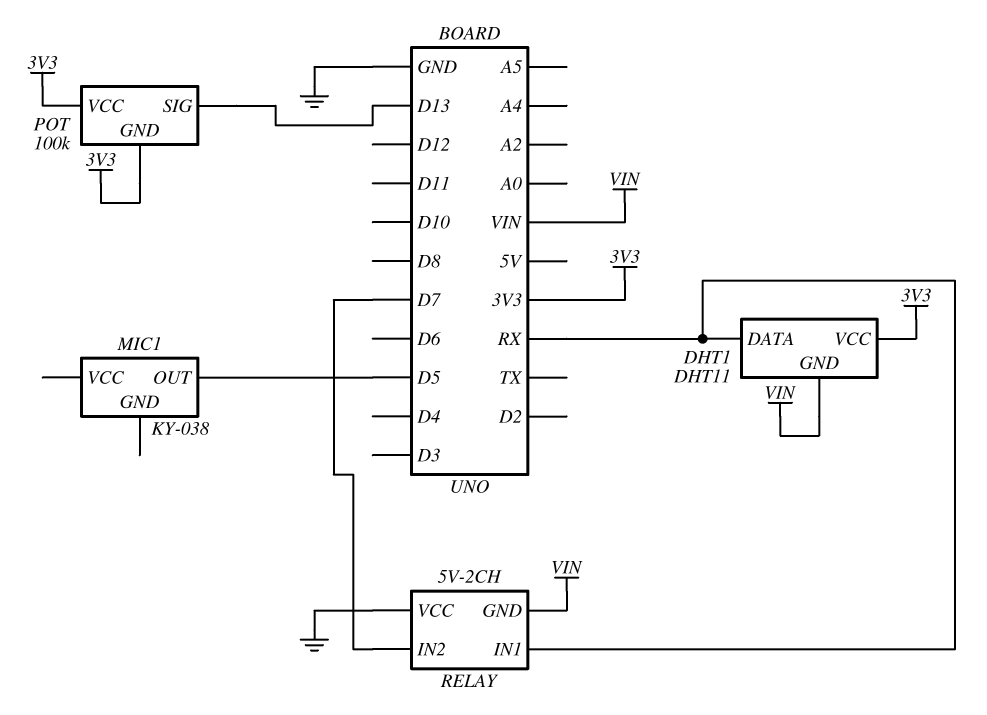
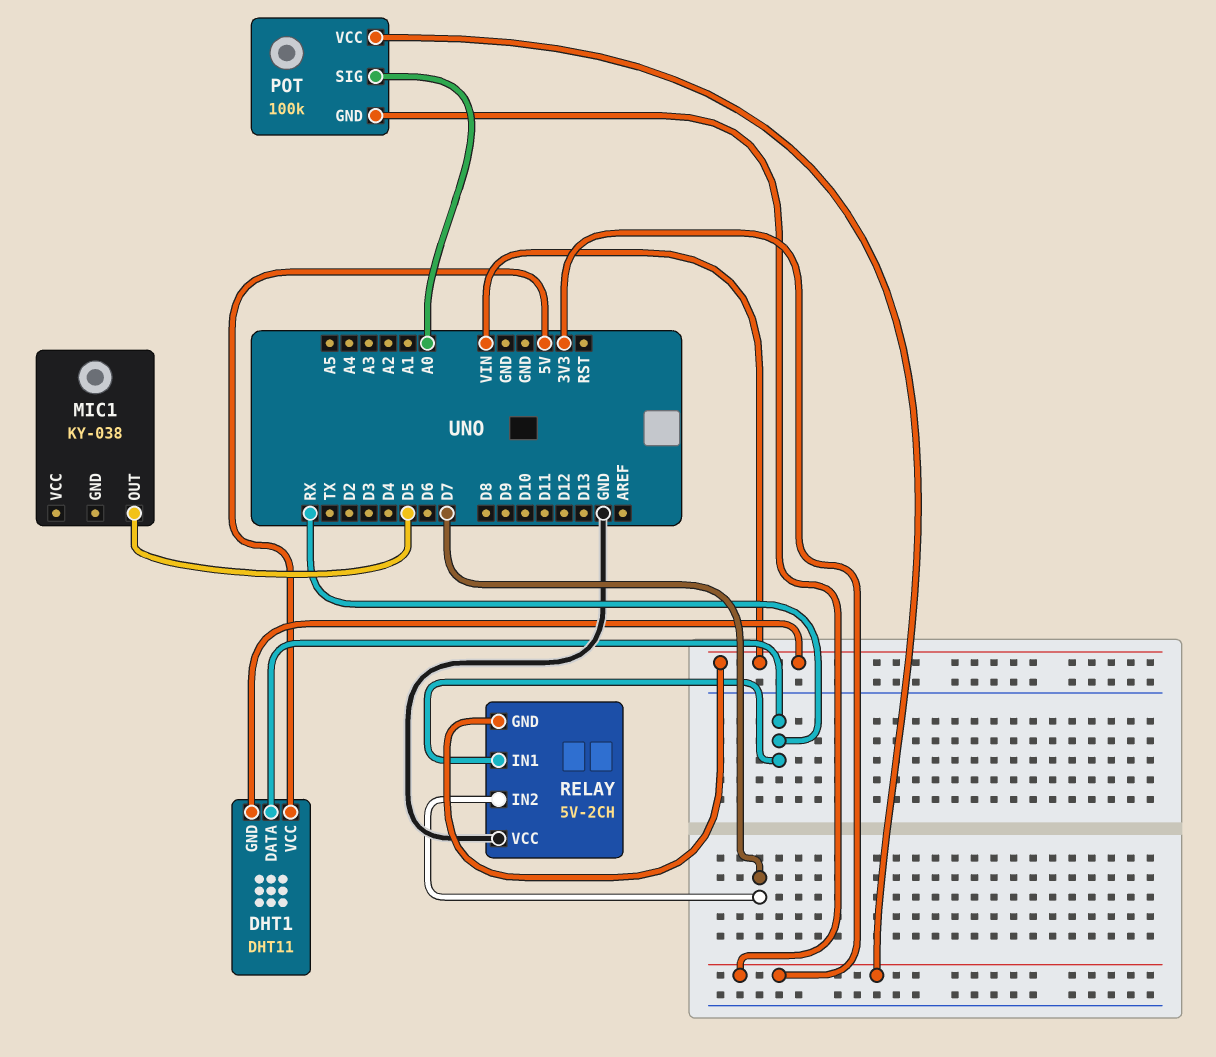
DHT1 pin VCC: 3V3 -> 5V
POT pin SIG: D13 -> A0

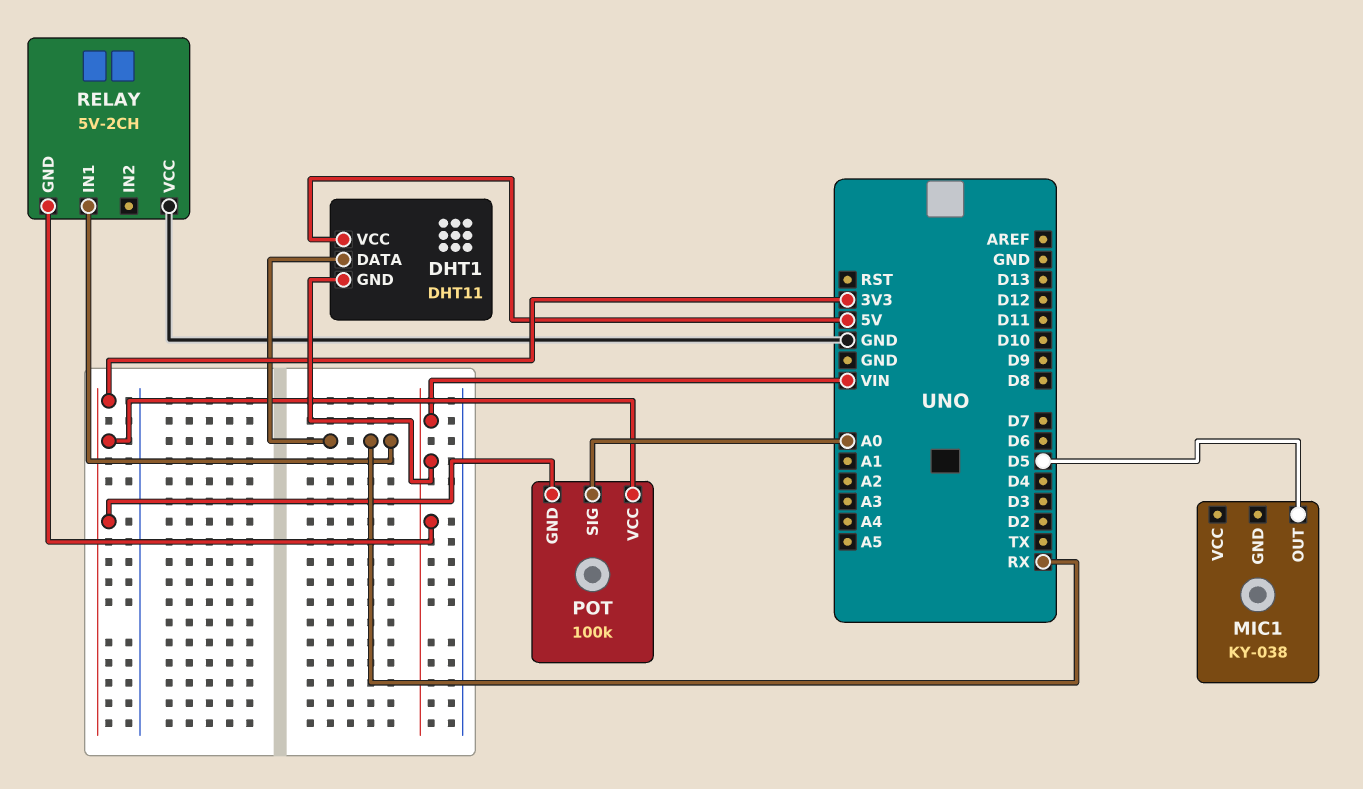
RELAY pin IN2: D7 -> none

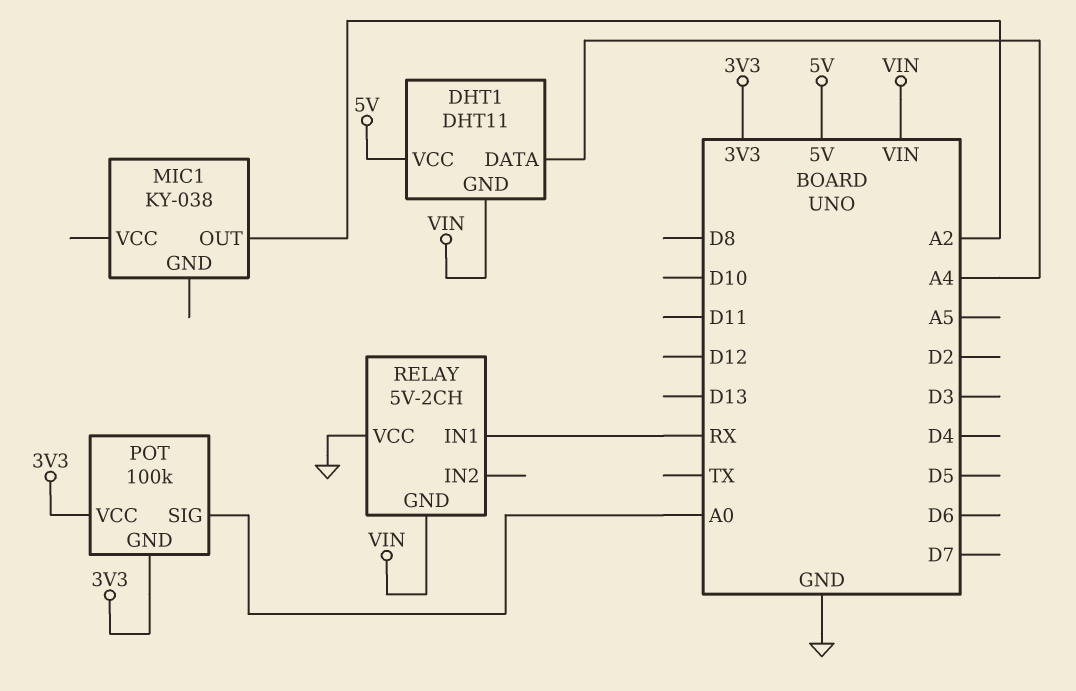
DHT1 pin DATA: RX -> A4
MIC1 pin OUT: D5 -> A2

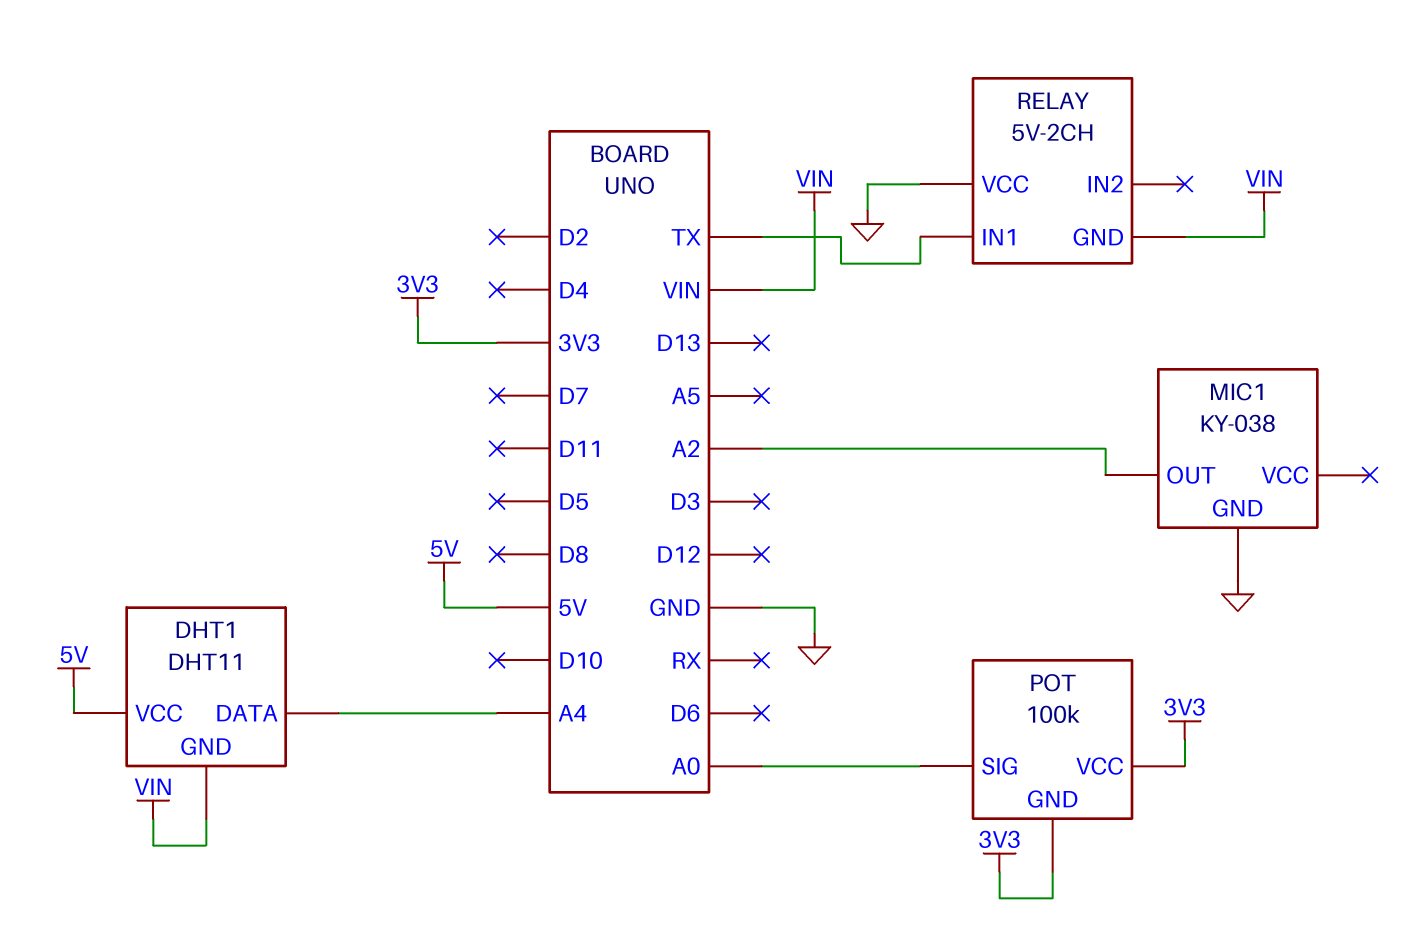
MIC1 pin GND: none -> GND
RELAY pin IN1: RX -> TX

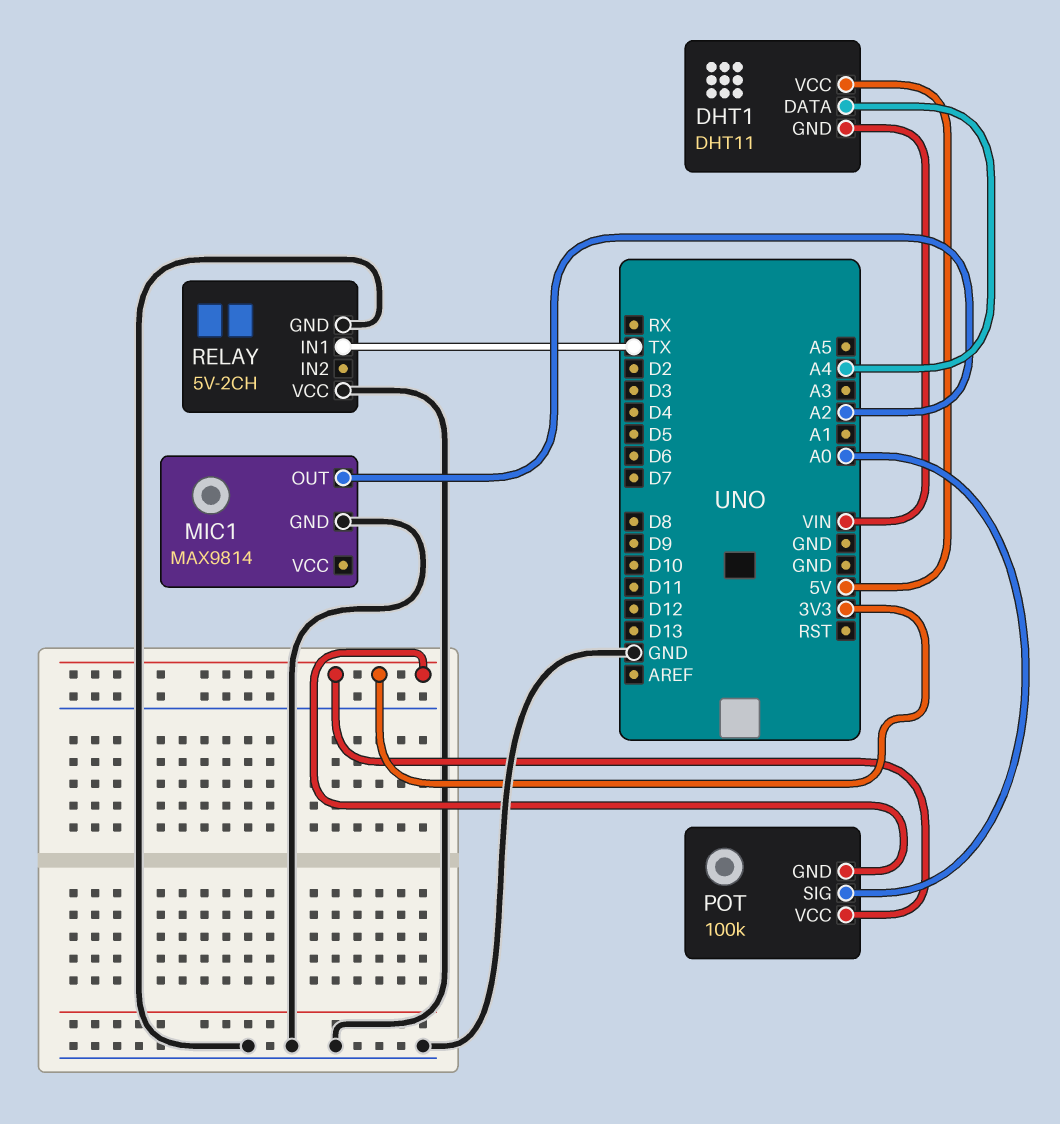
MIC1: KY-038 -> MAX9814
RELAY pin GND: VIN -> GND

